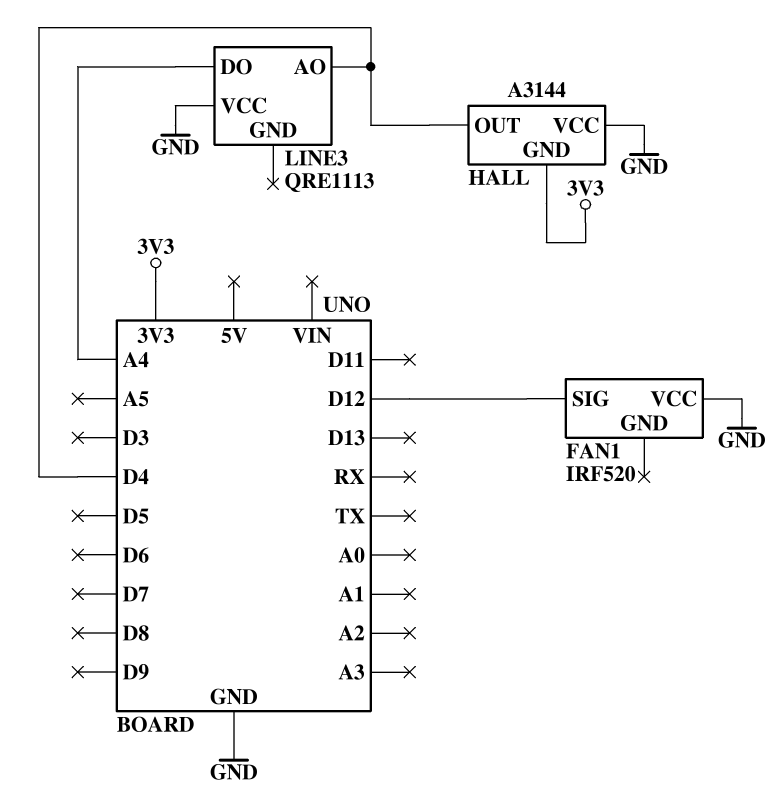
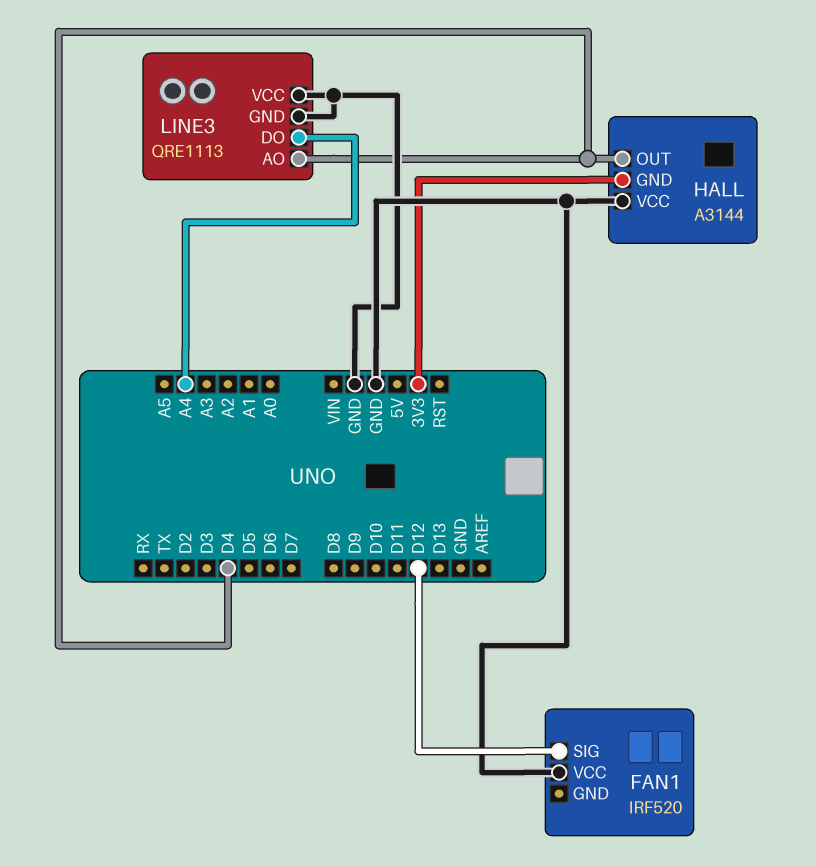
LINE3 pin GND: none -> GND

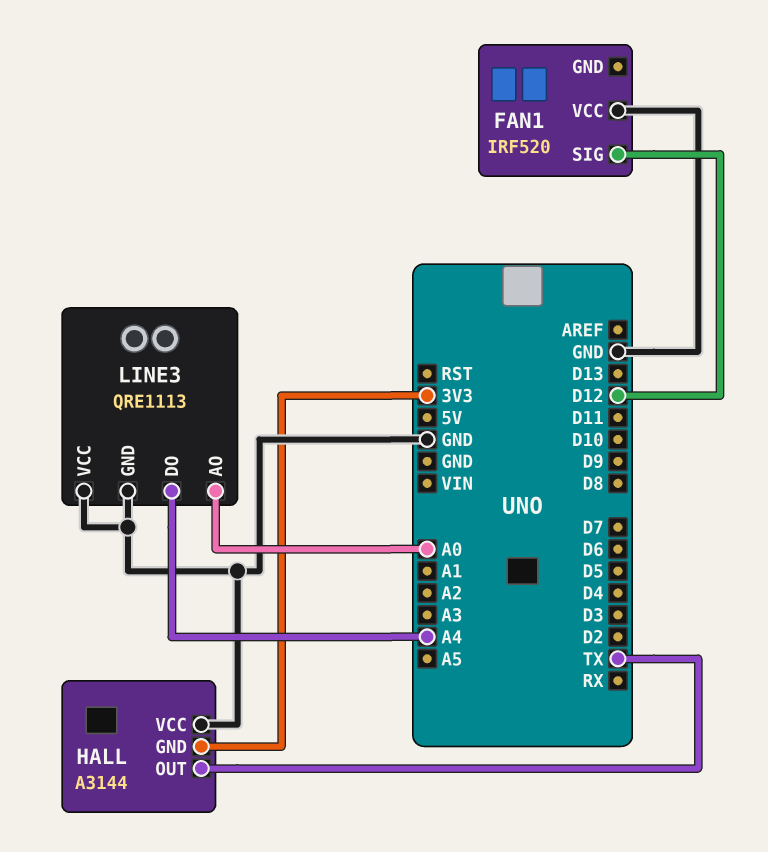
HALL pin OUT: D4 -> TX
LINE3 pin AO: D4 -> A0

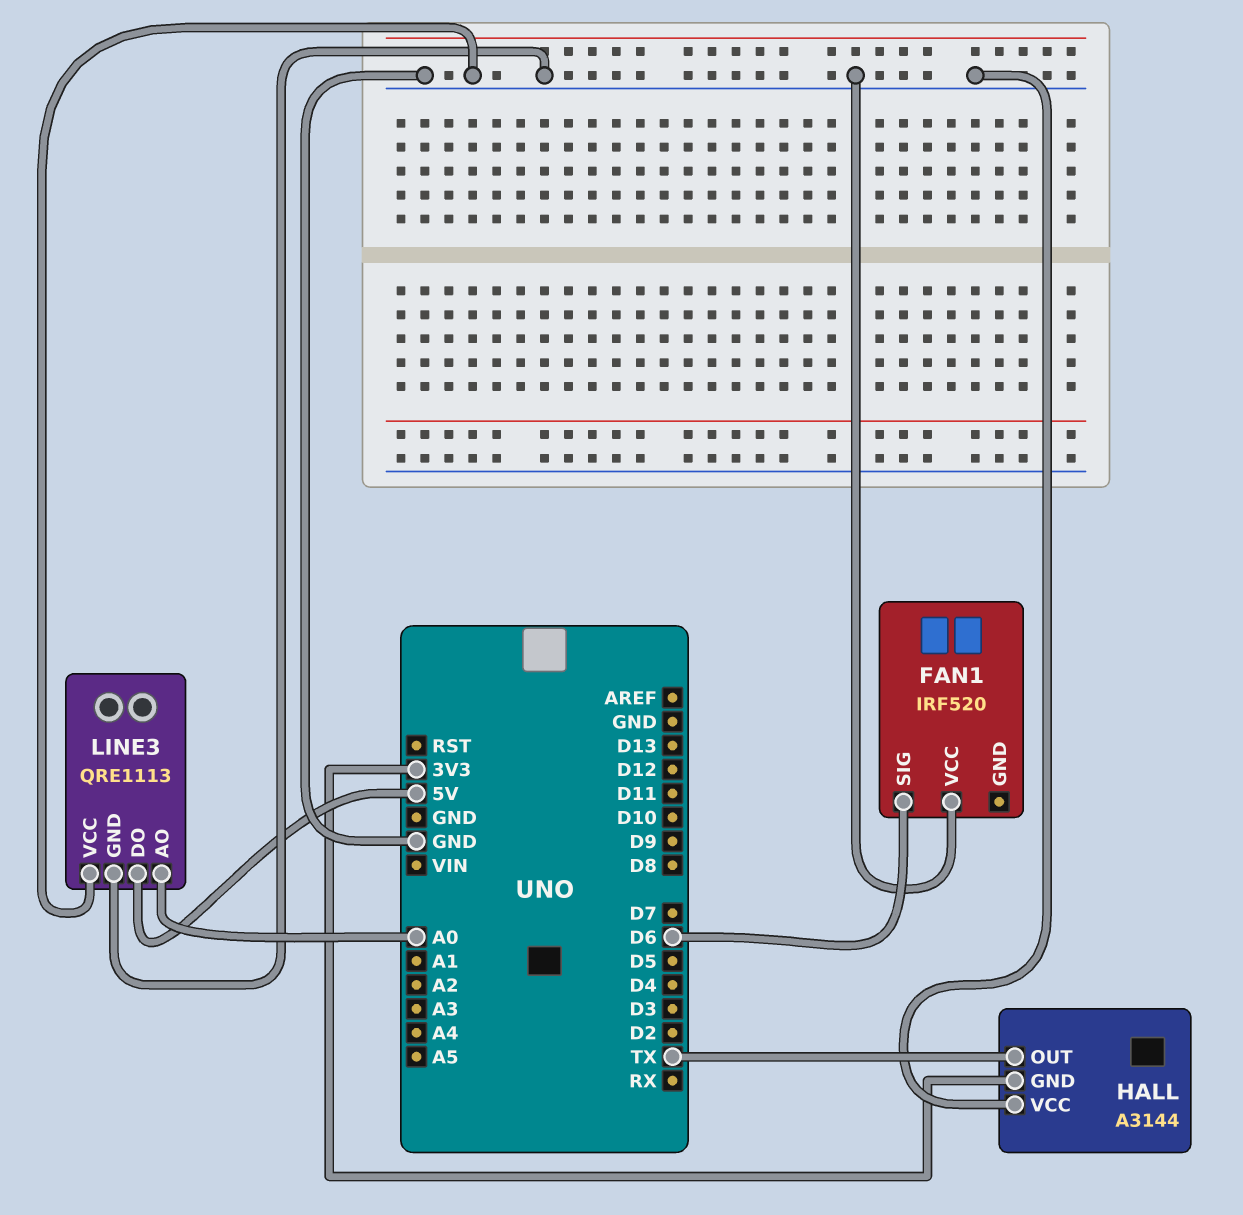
FAN1 pin SIG: D12 -> D6
LINE3 pin DO: A4 -> 5V

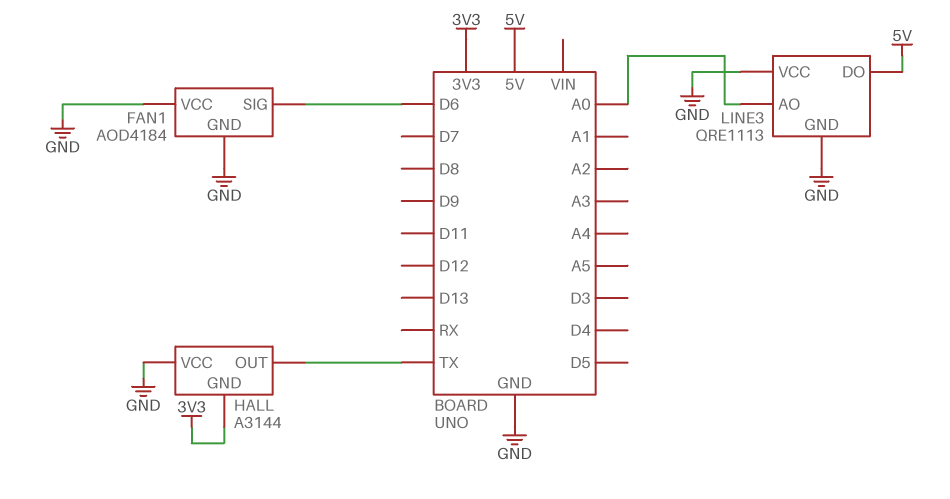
FAN1: IRF520 -> AOD4184
FAN1 pin GND: none -> GND

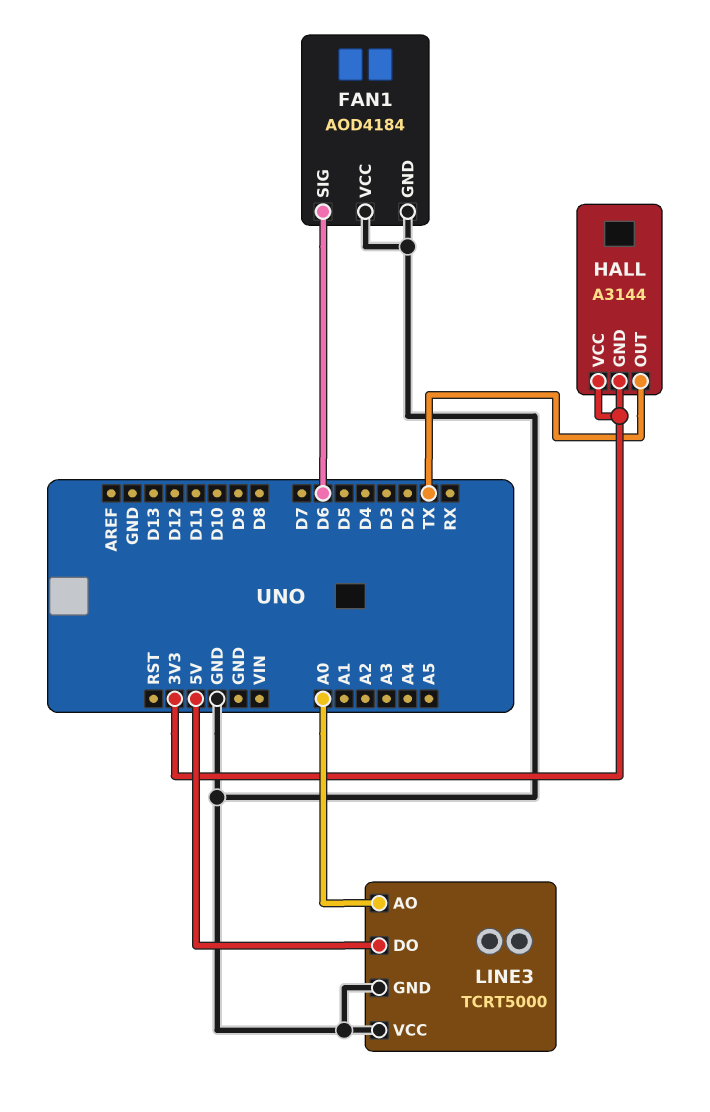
HALL pin VCC: GND -> 3V3
LINE3: QRE1113 -> TCRT5000

